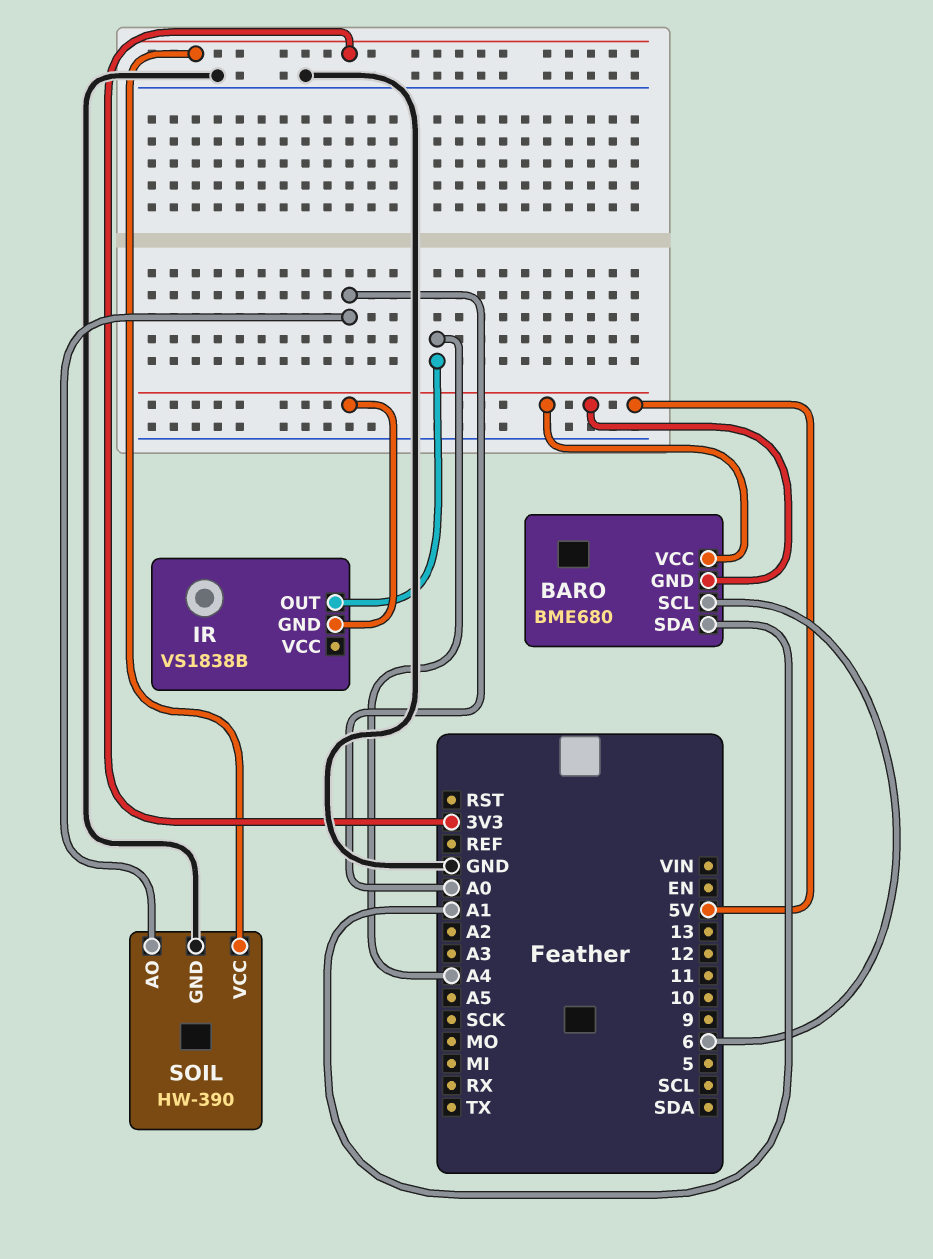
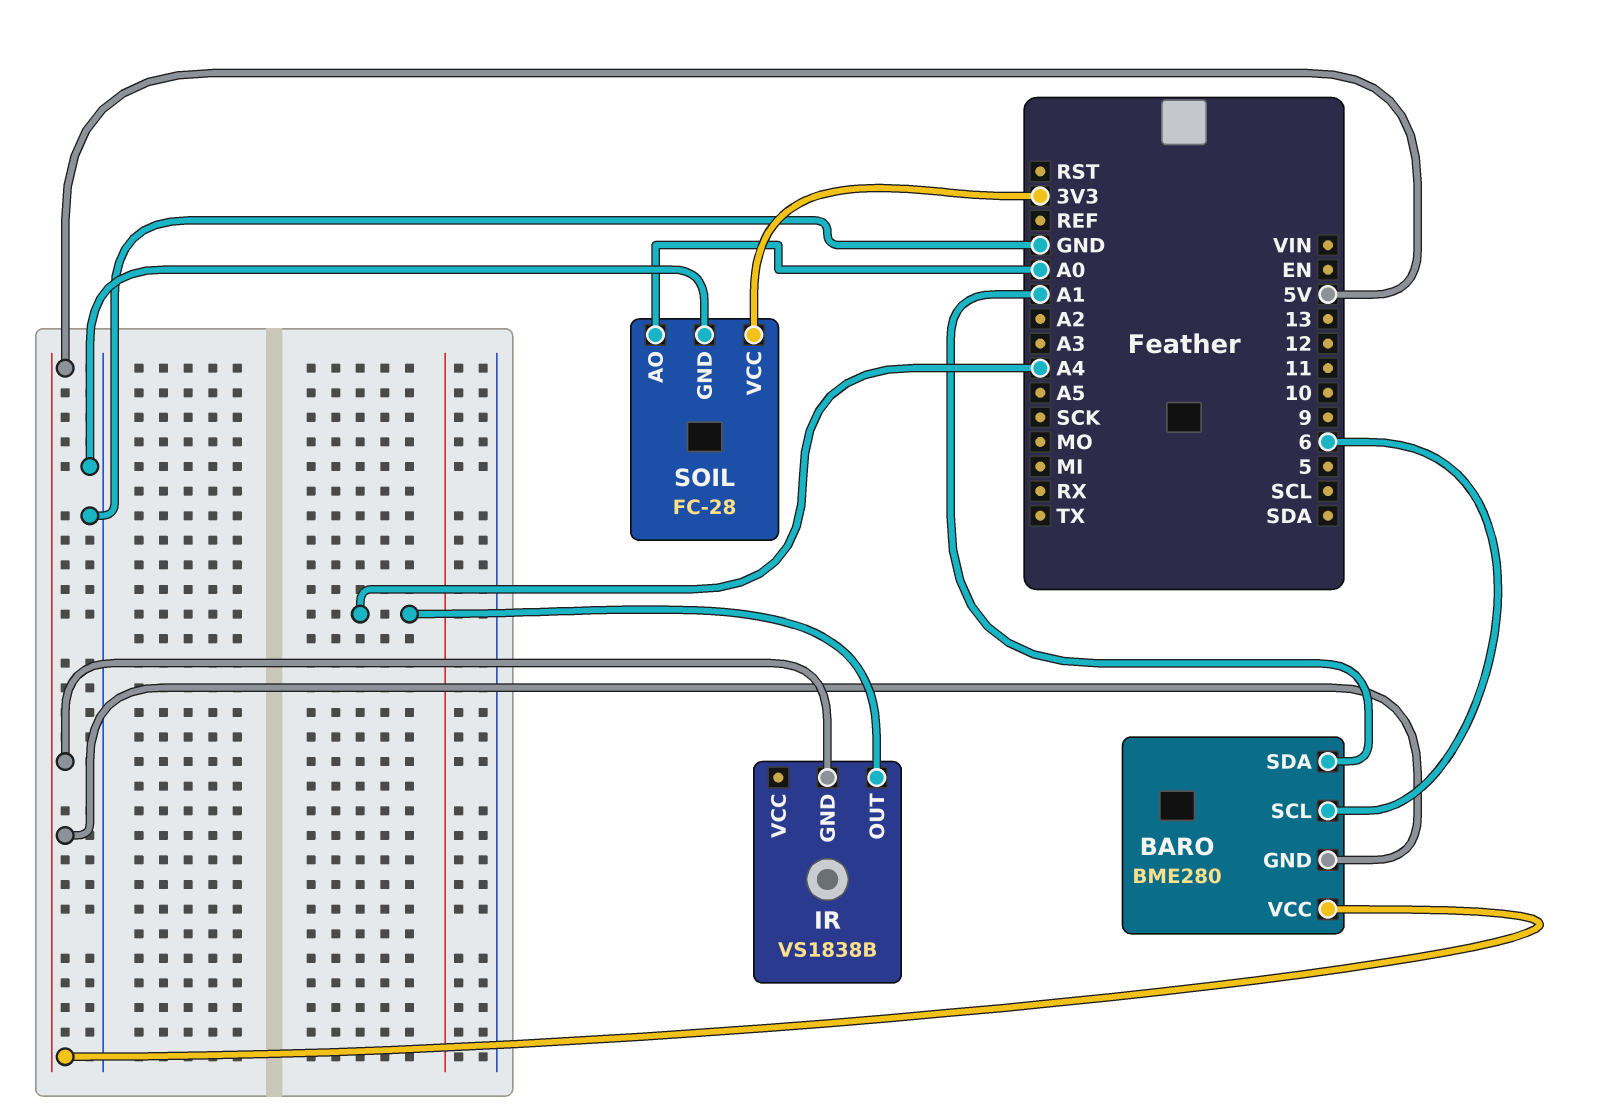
BARO: BME680 -> BME280
SOIL: HW-390 -> FC-28

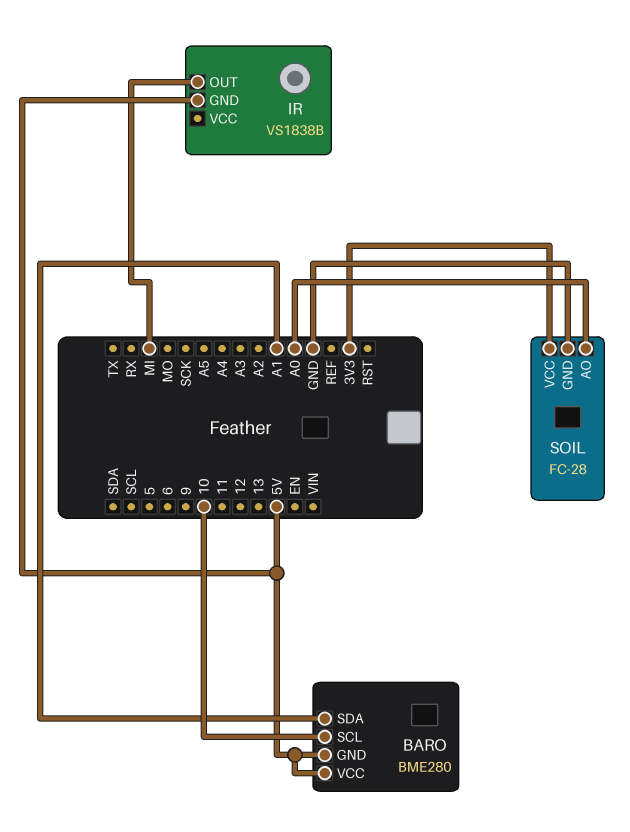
BARO pin SCL: 6 -> 10
IR pin OUT: A4 -> MI

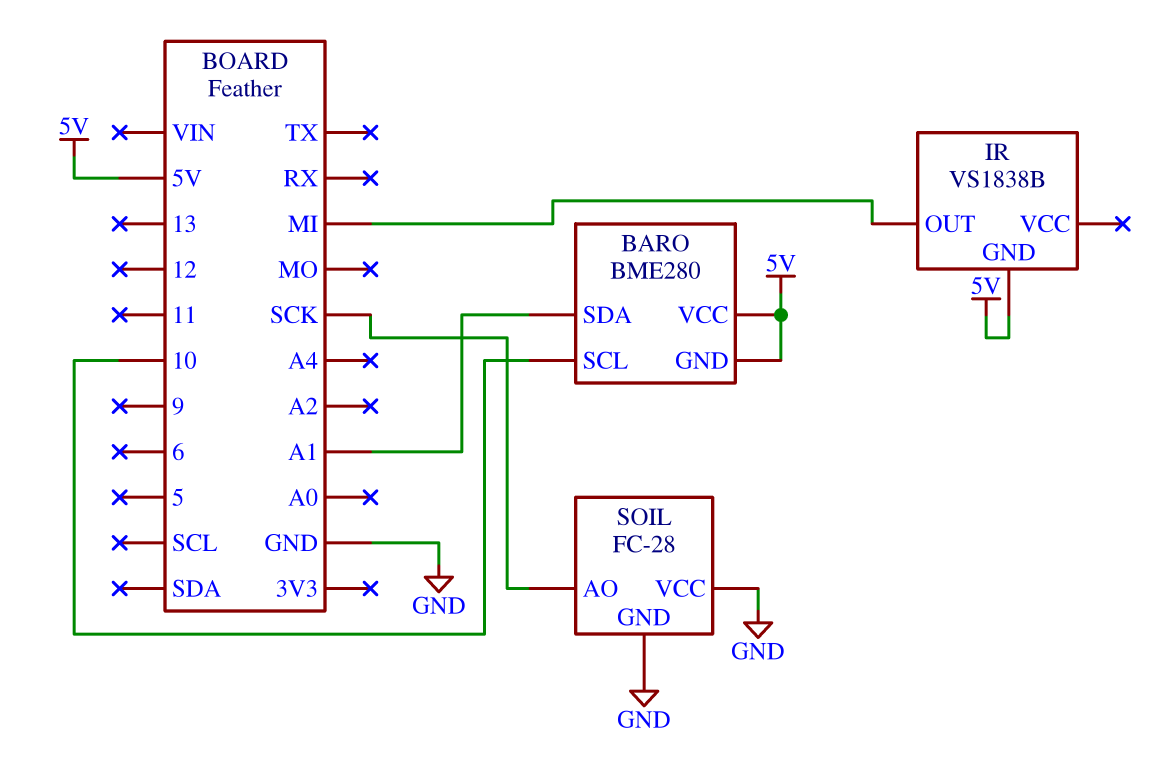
SOIL pin AO: A0 -> SCK
SOIL pin VCC: 3V3 -> GND

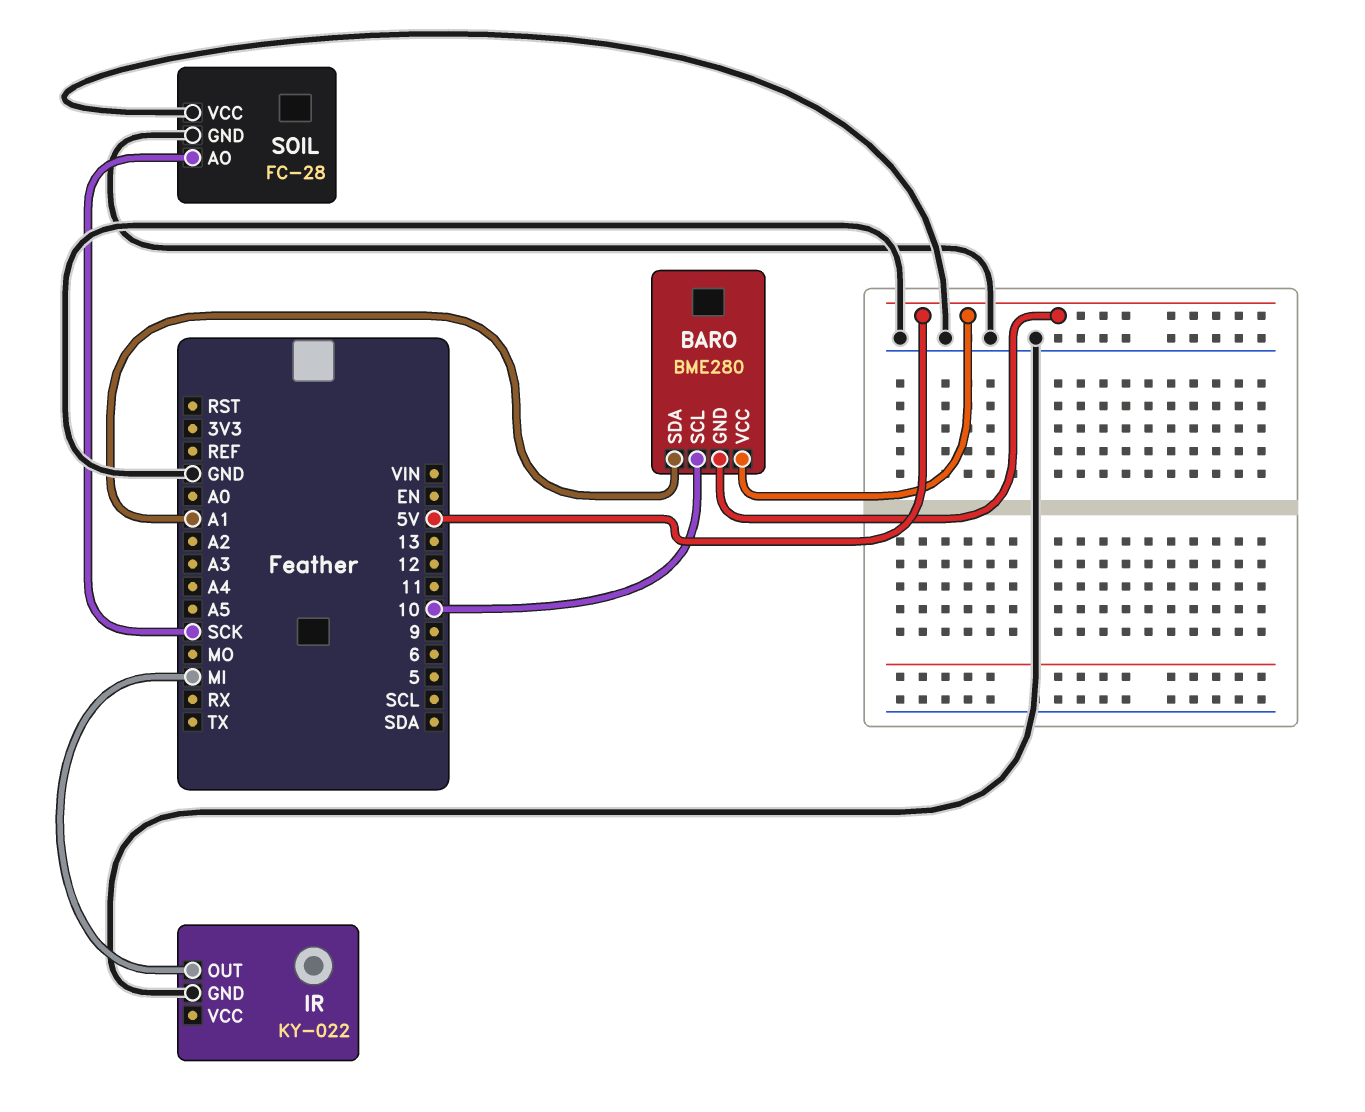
IR: VS1838B -> KY-022
IR pin GND: 5V -> GND

